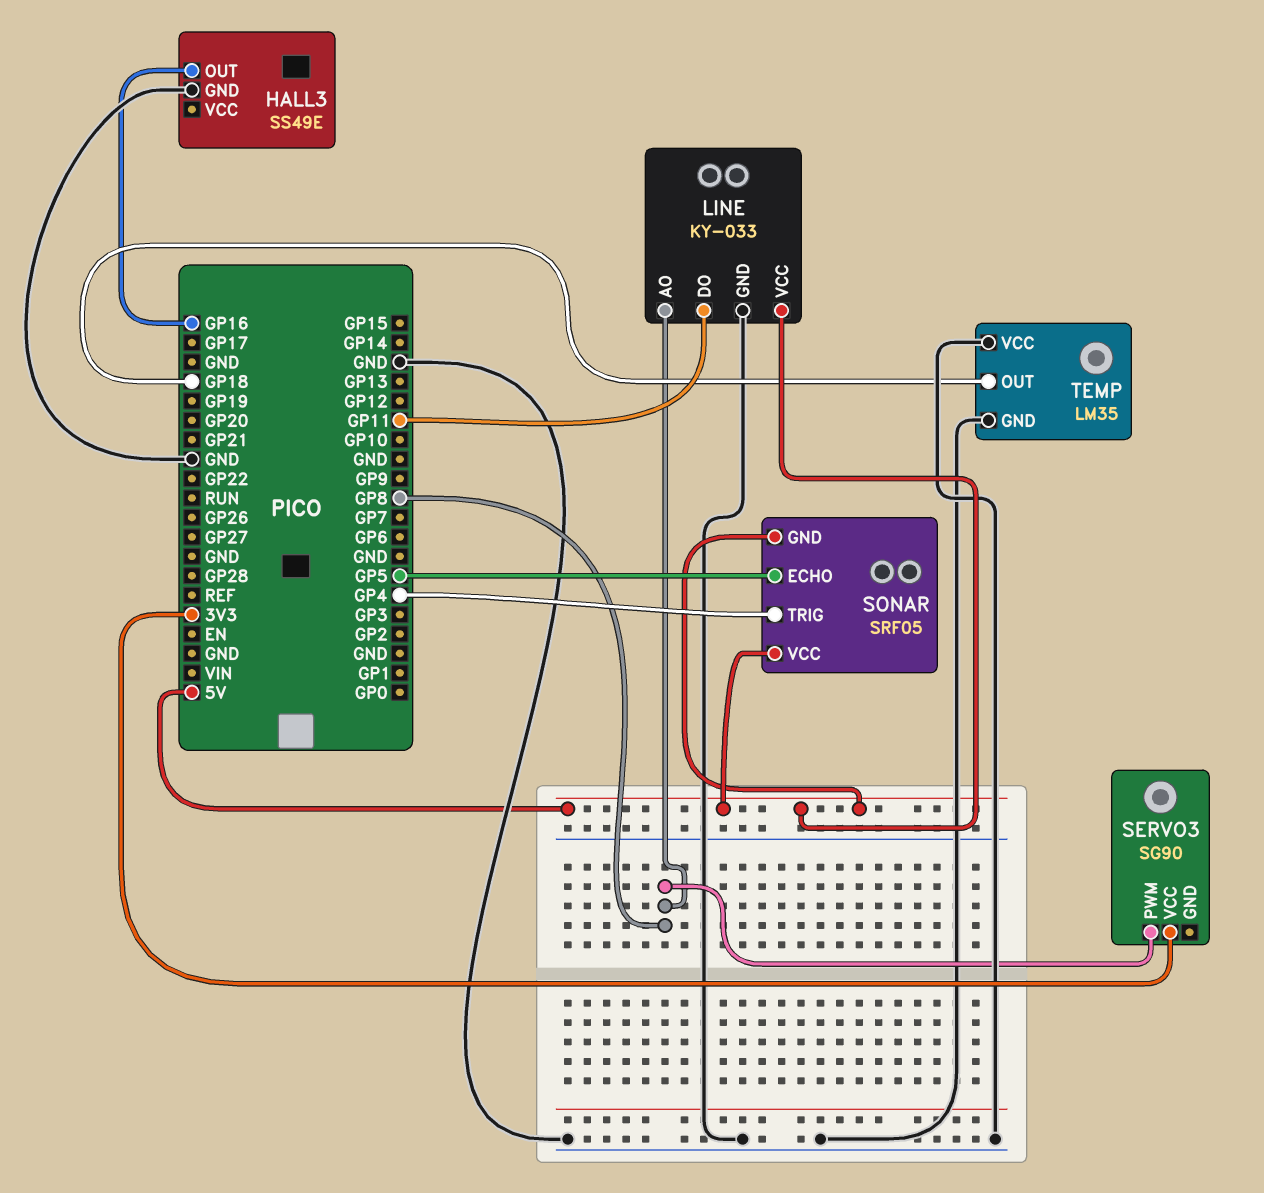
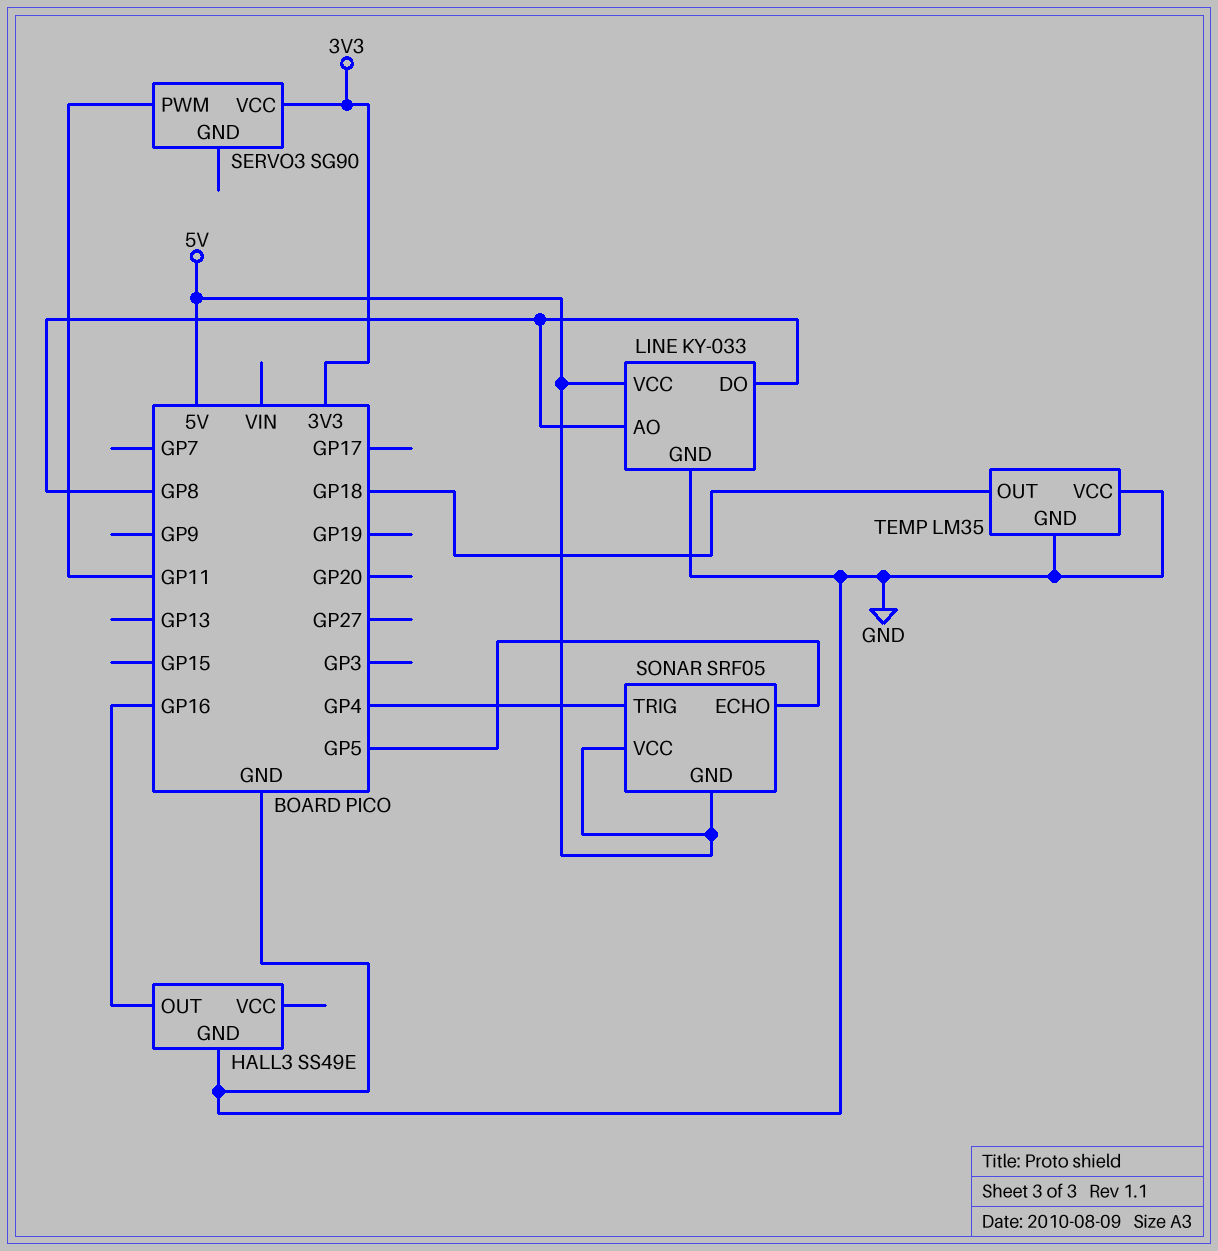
LINE pin DO: GP11 -> GP8
SERVO3 pin PWM: GP8 -> GP11

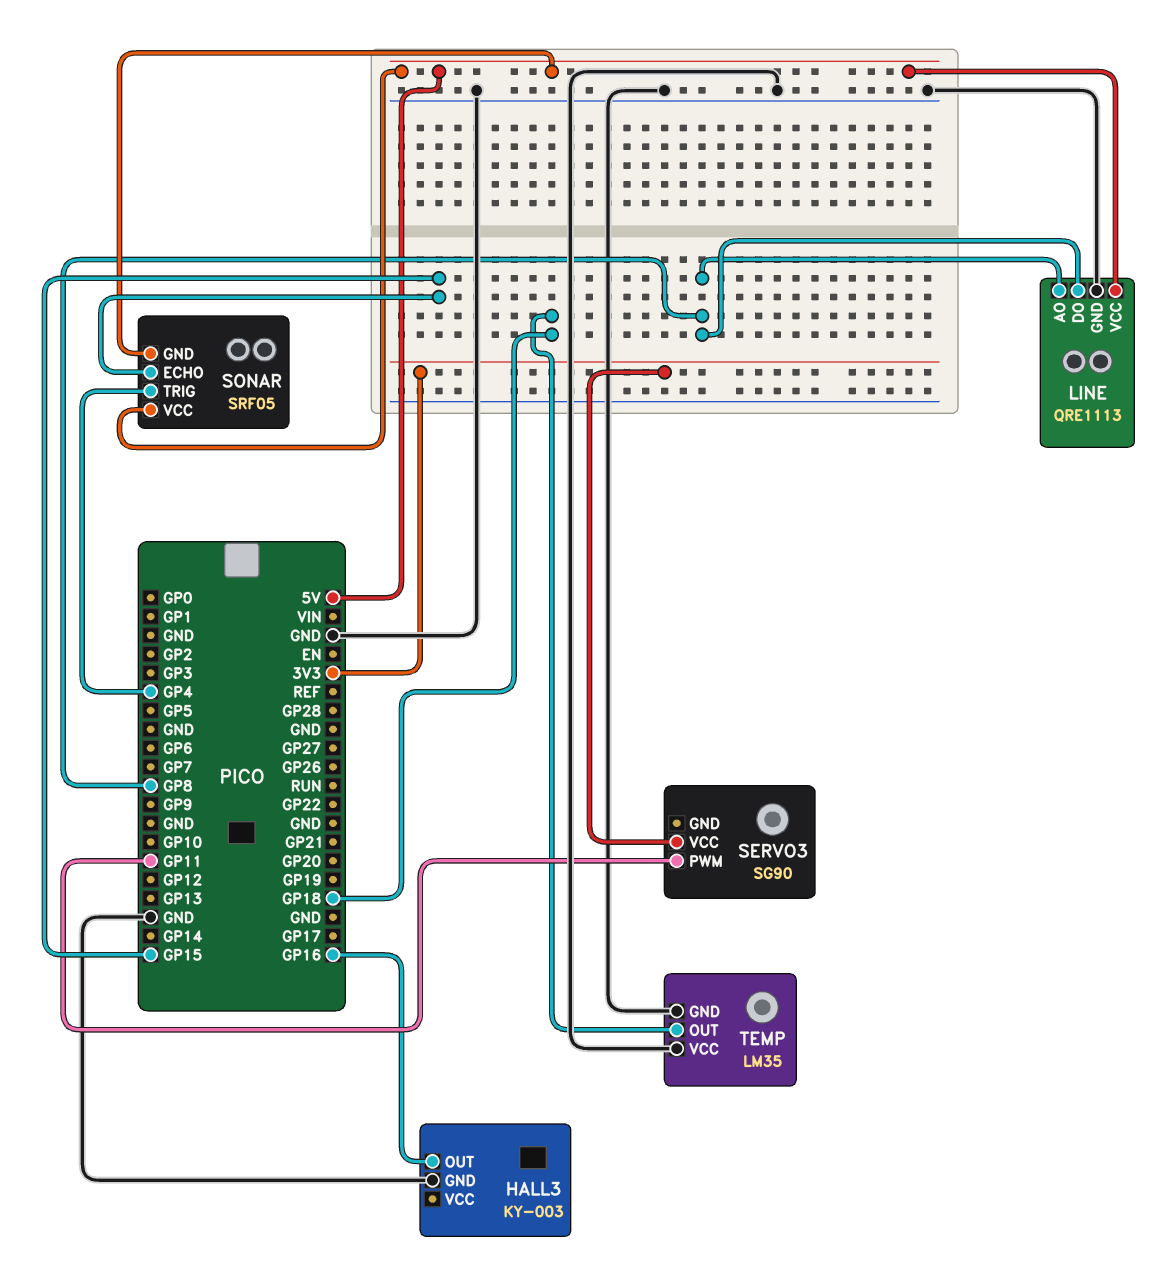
HALL3: SS49E -> KY-003
LINE: KY-033 -> QRE1113
SONAR pin ECHO: GP5 -> GP15

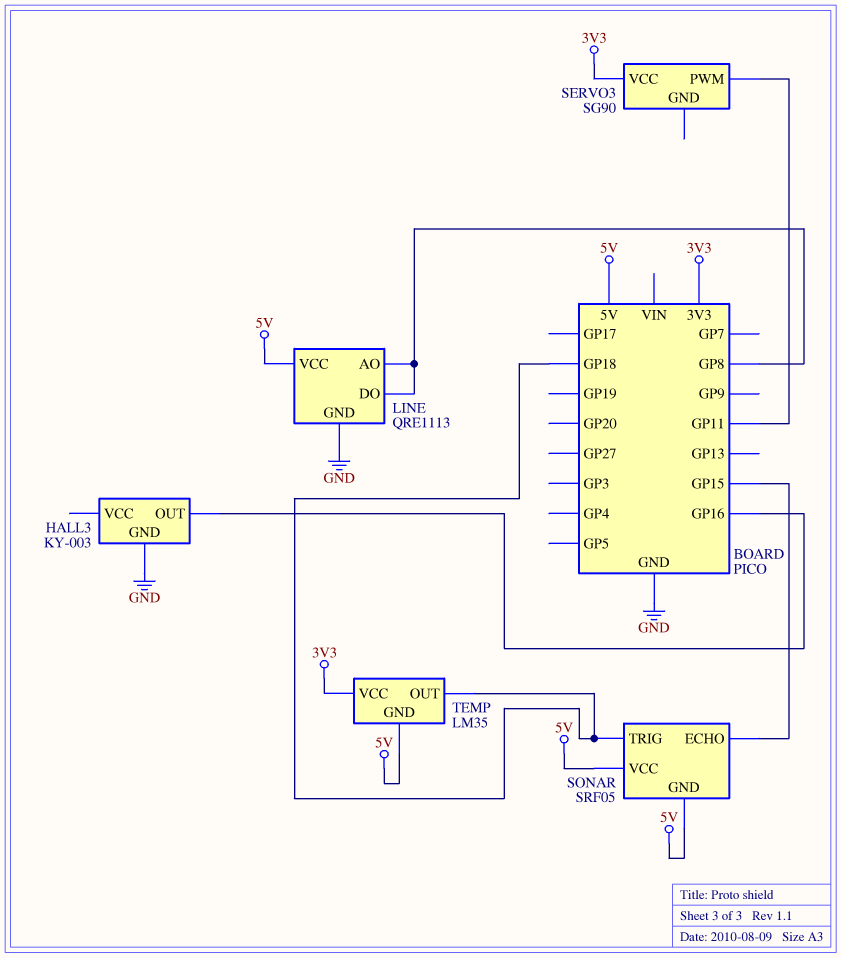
SONAR pin TRIG: GP4 -> GP18
TEMP pin GND: GND -> 5V
TEMP pin VCC: GND -> 3V3

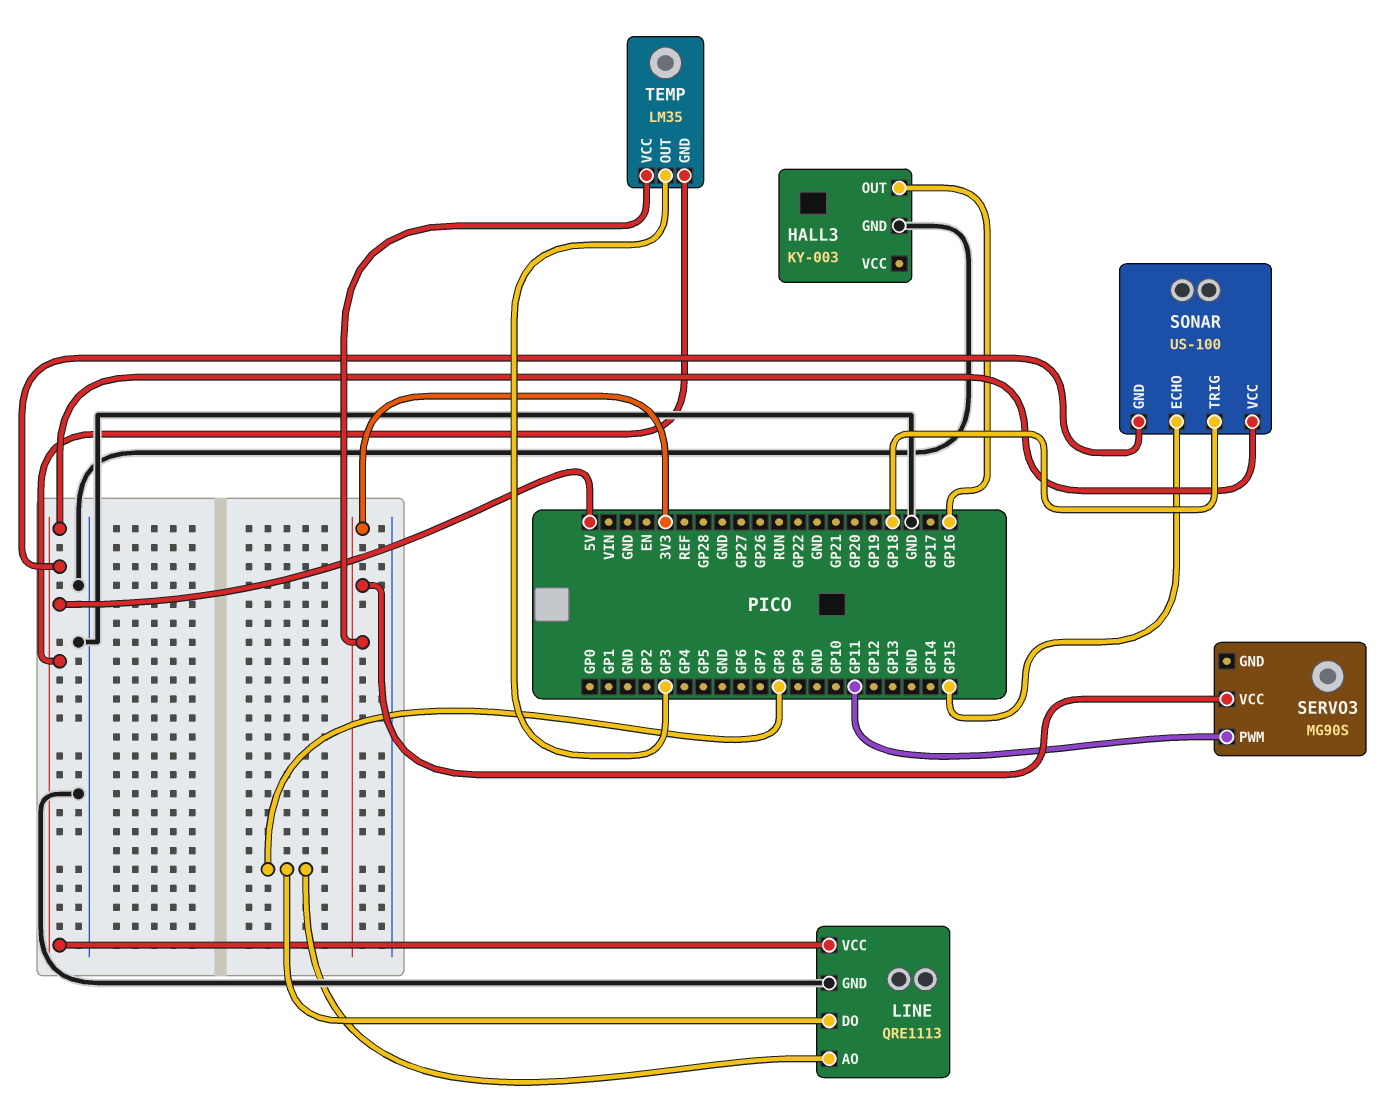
SERVO3: SG90 -> MG90S
SONAR: SRF05 -> US-100
TEMP pin OUT: GP18 -> GP3

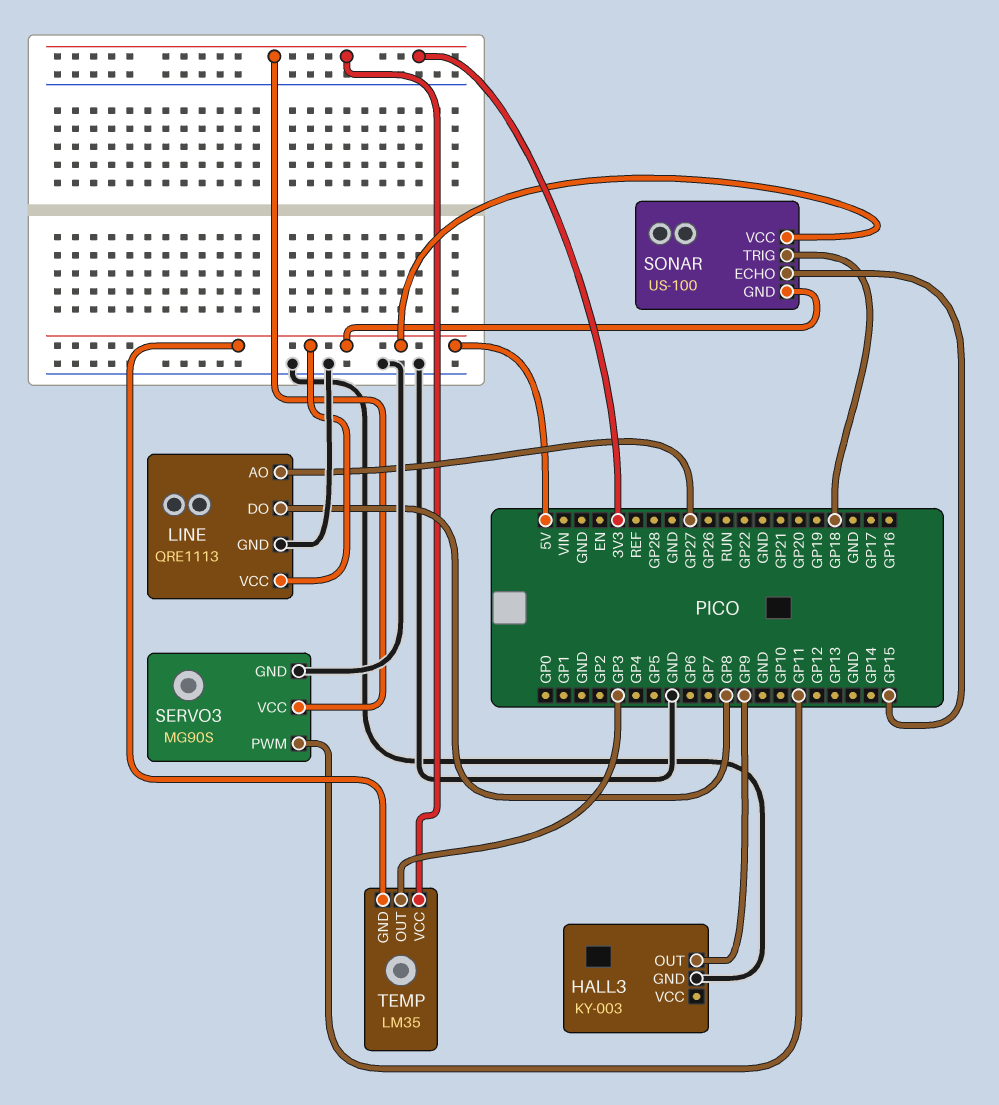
HALL3 pin OUT: GP16 -> GP9
LINE pin AO: GP8 -> GP27
SERVO3 pin GND: none -> GND

